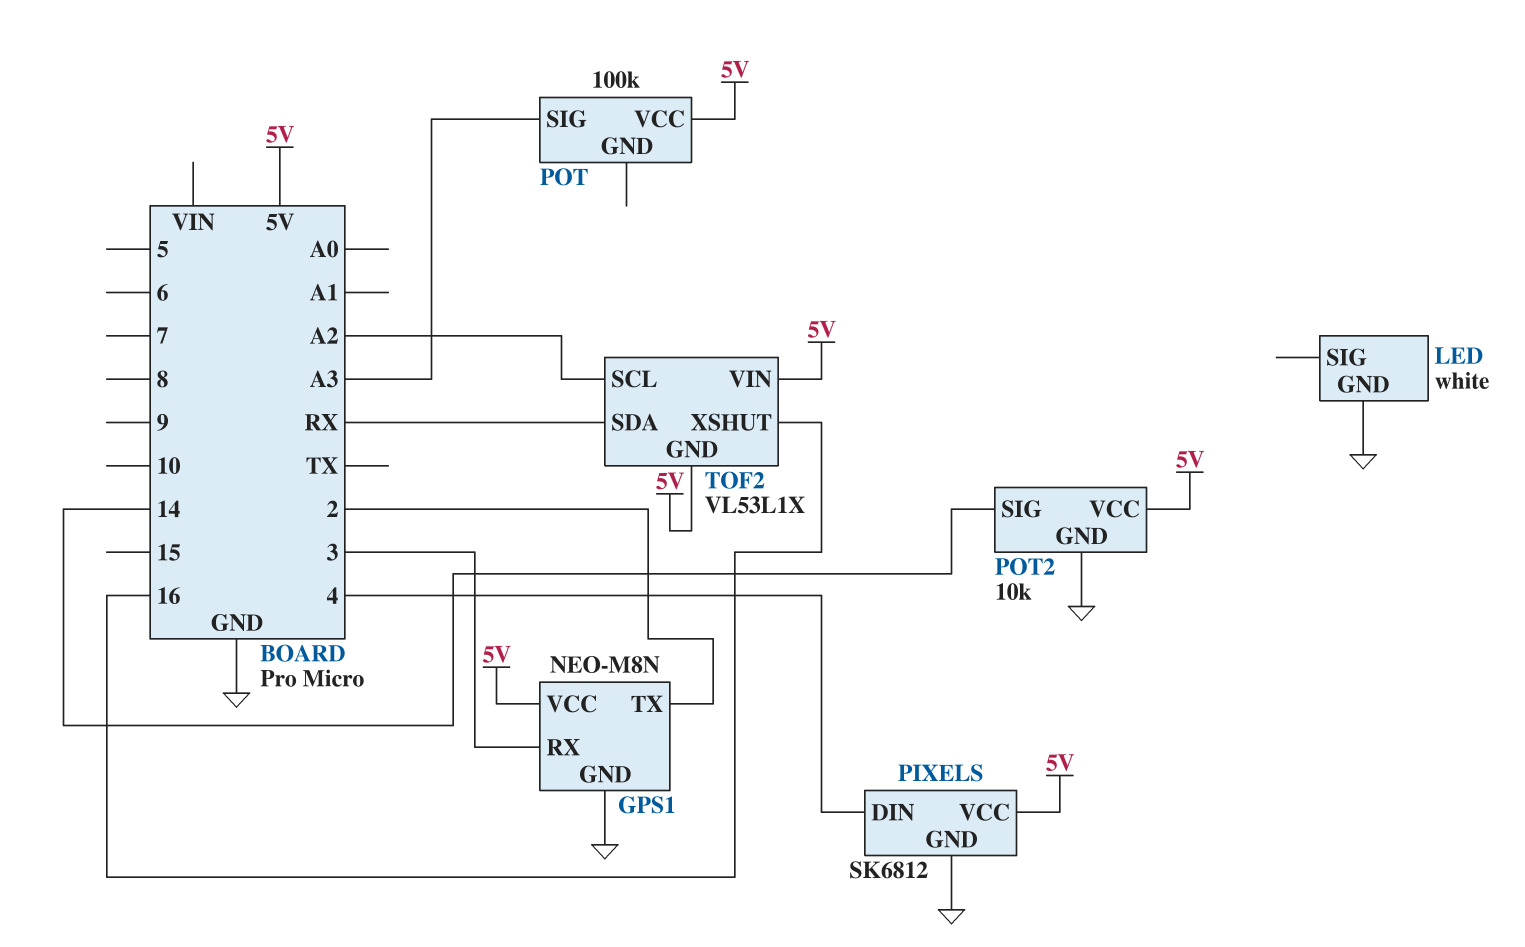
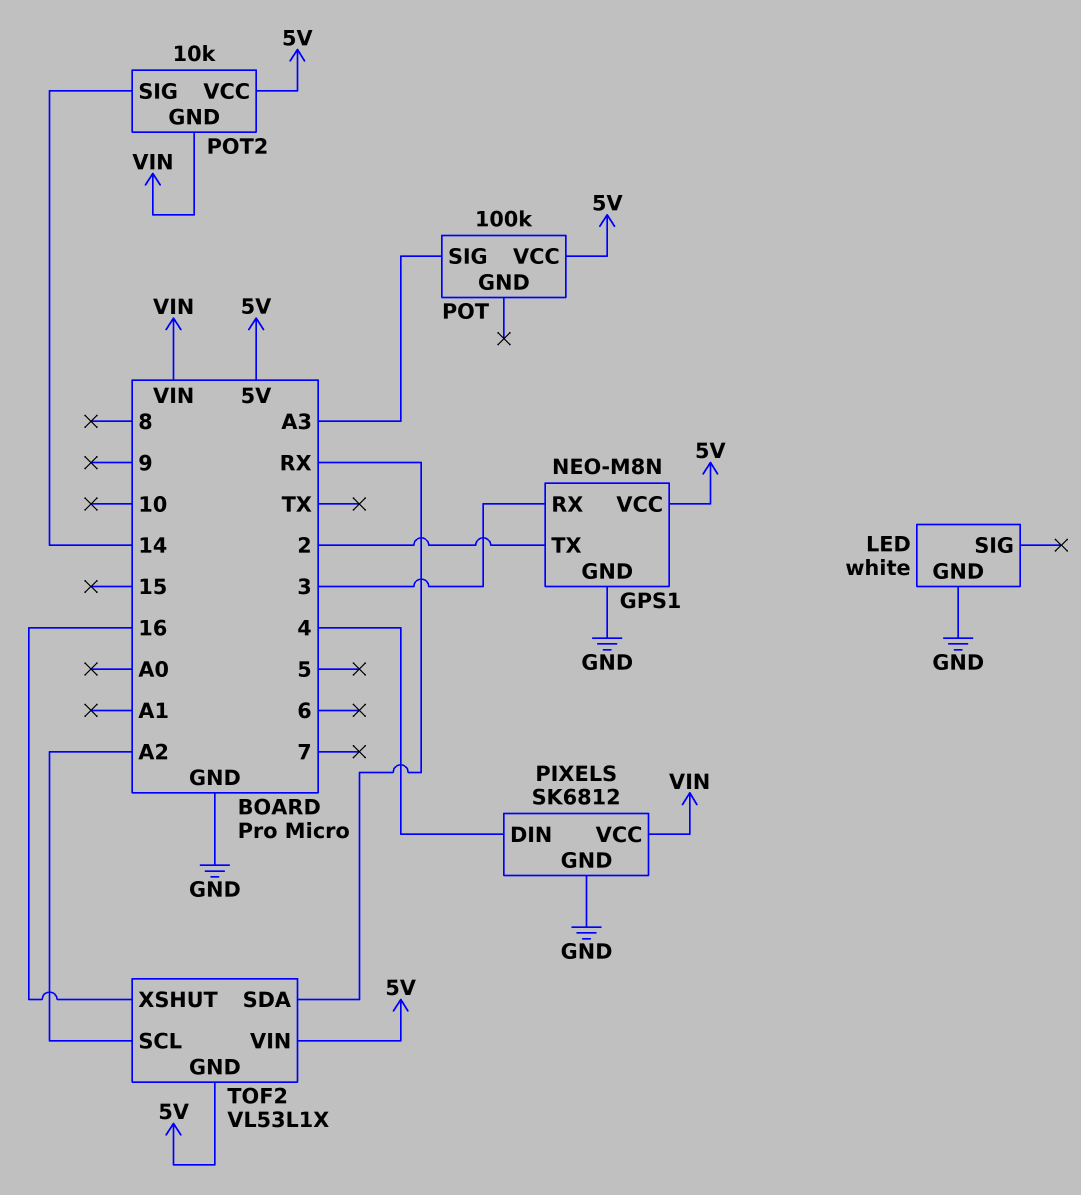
PIXELS pin VCC: 5V -> VIN
POT2 pin GND: GND -> VIN

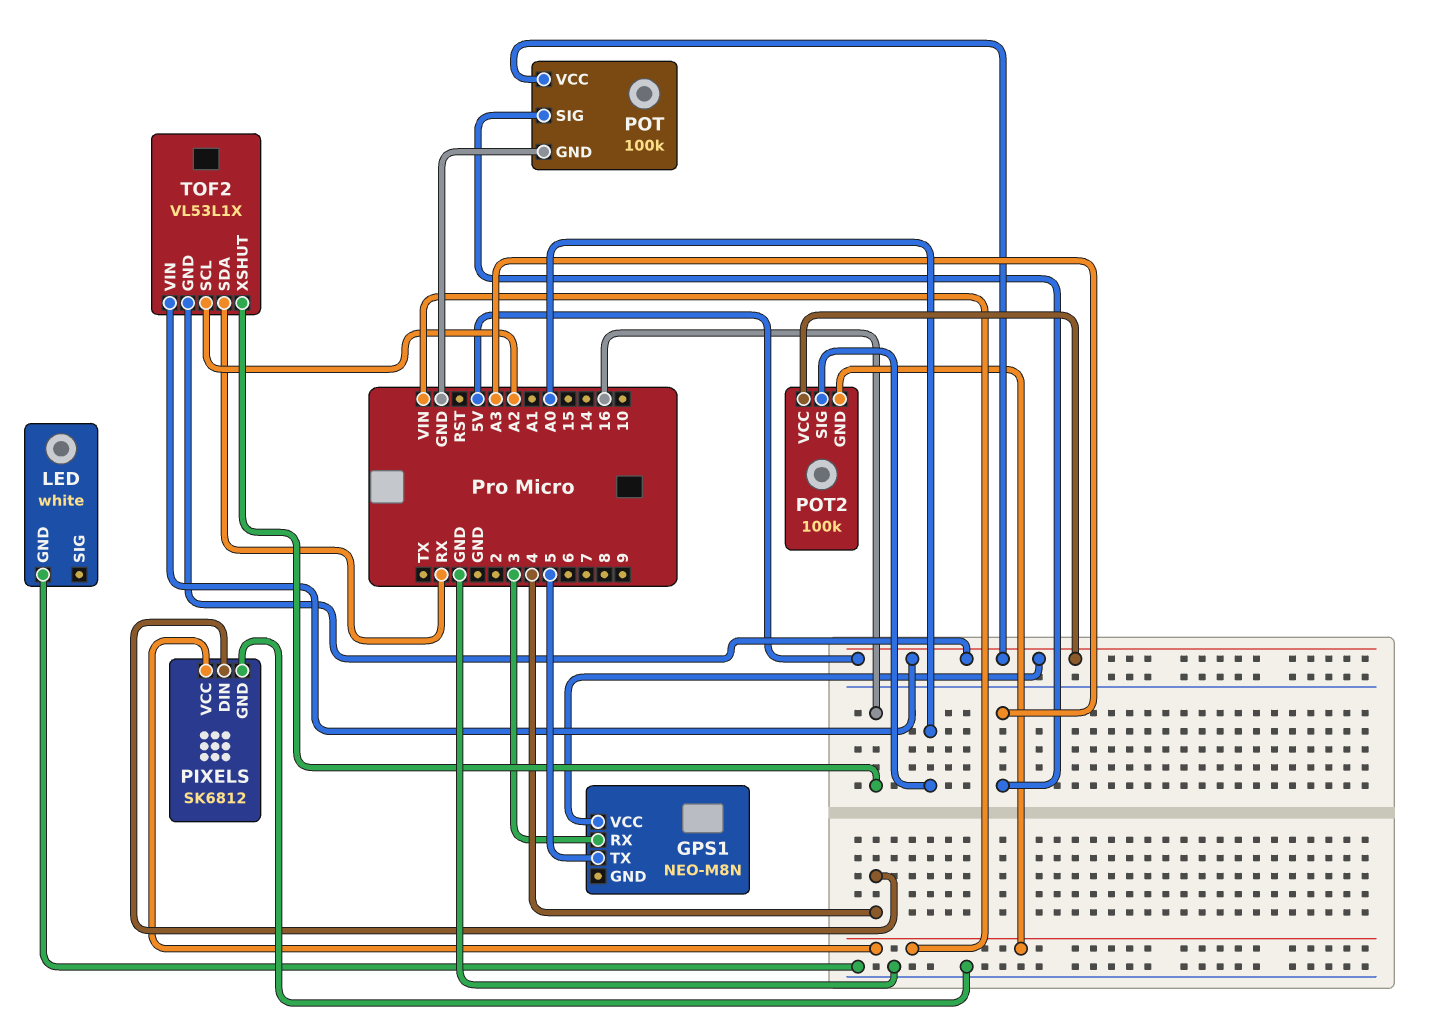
GPS1 pin GND: GND -> none
GPS1 pin TX: 2 -> 5
POT pin GND: none -> GND
POT2: 10k -> 100k
POT2 pin SIG: 14 -> A0

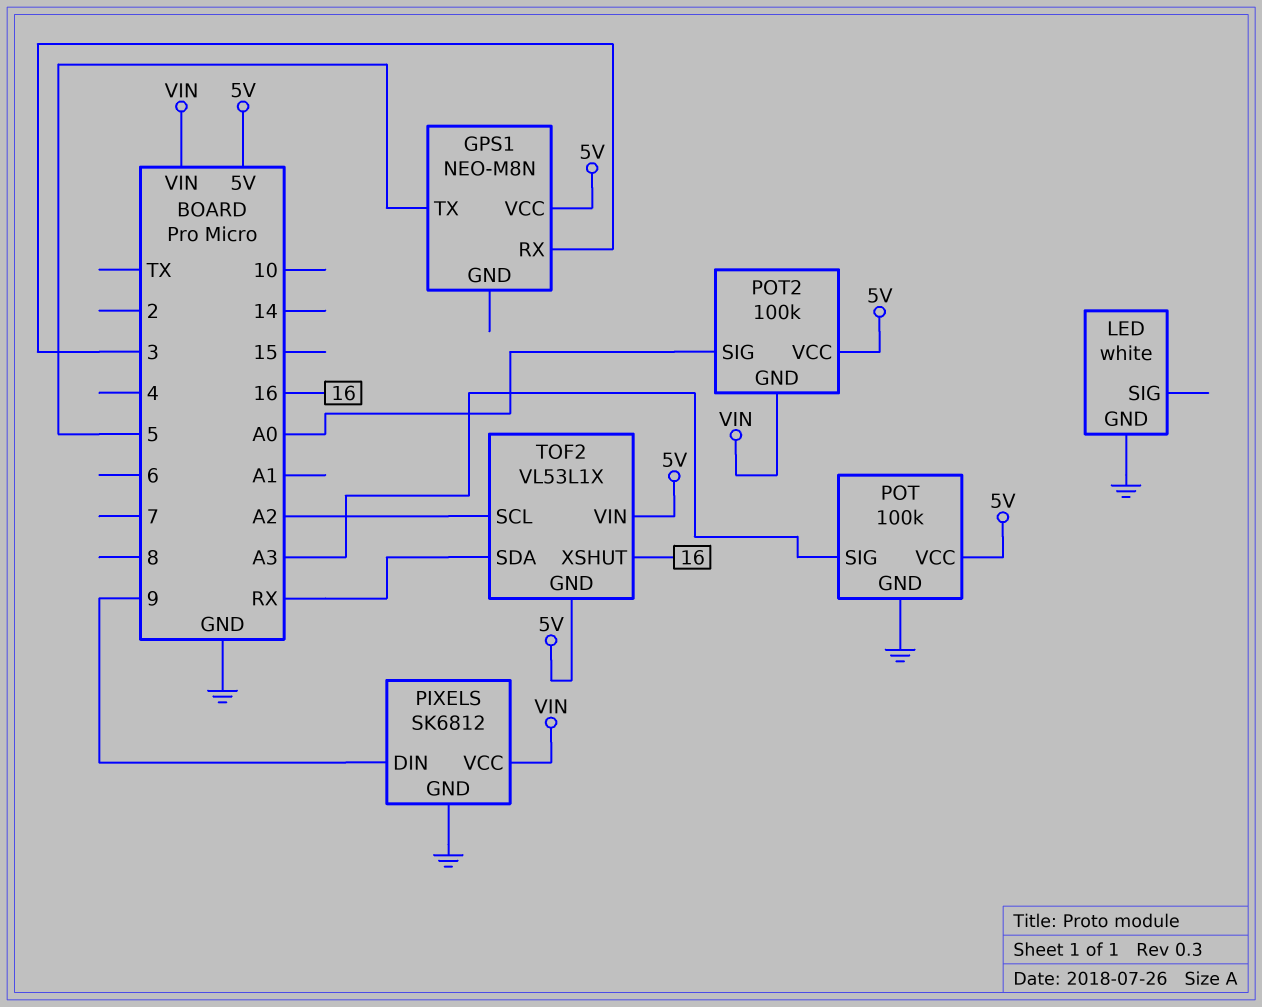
PIXELS pin DIN: 4 -> 9

